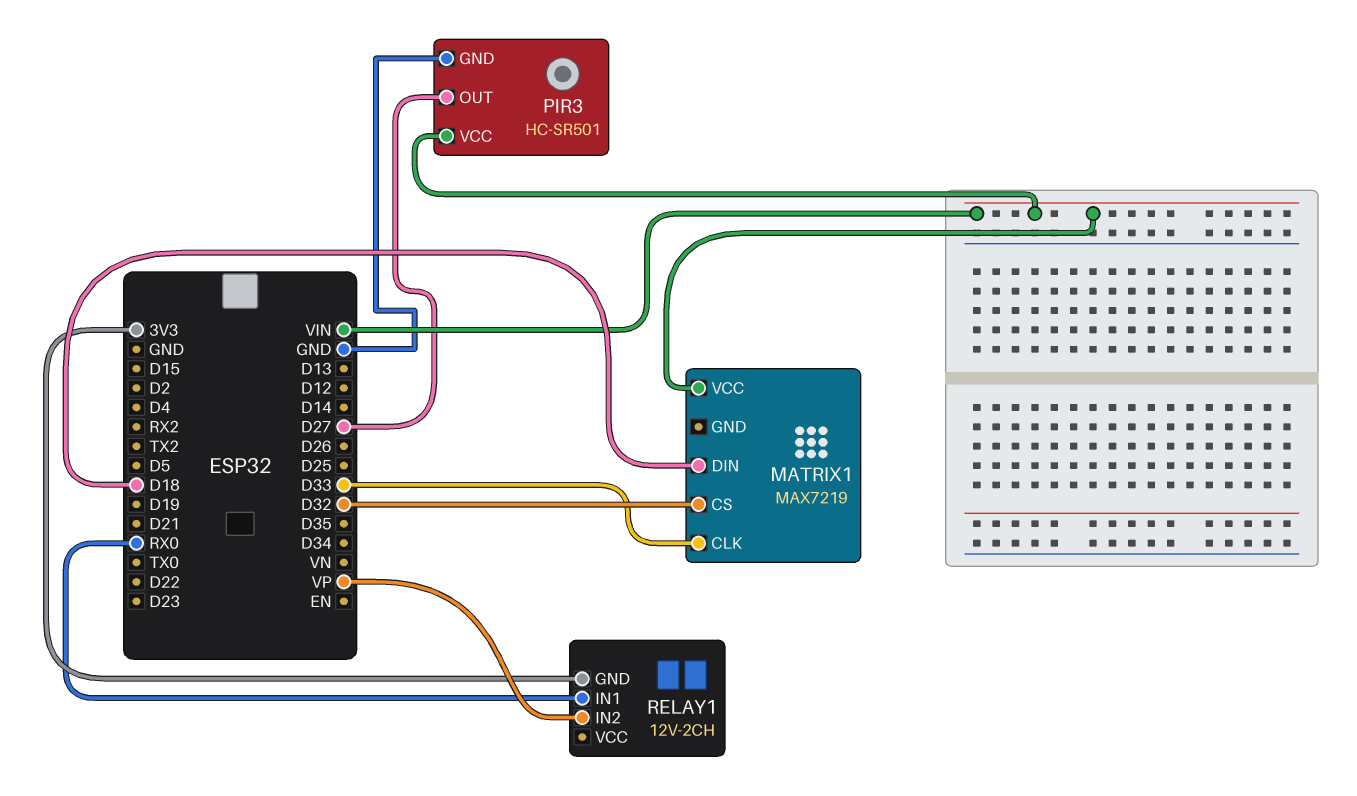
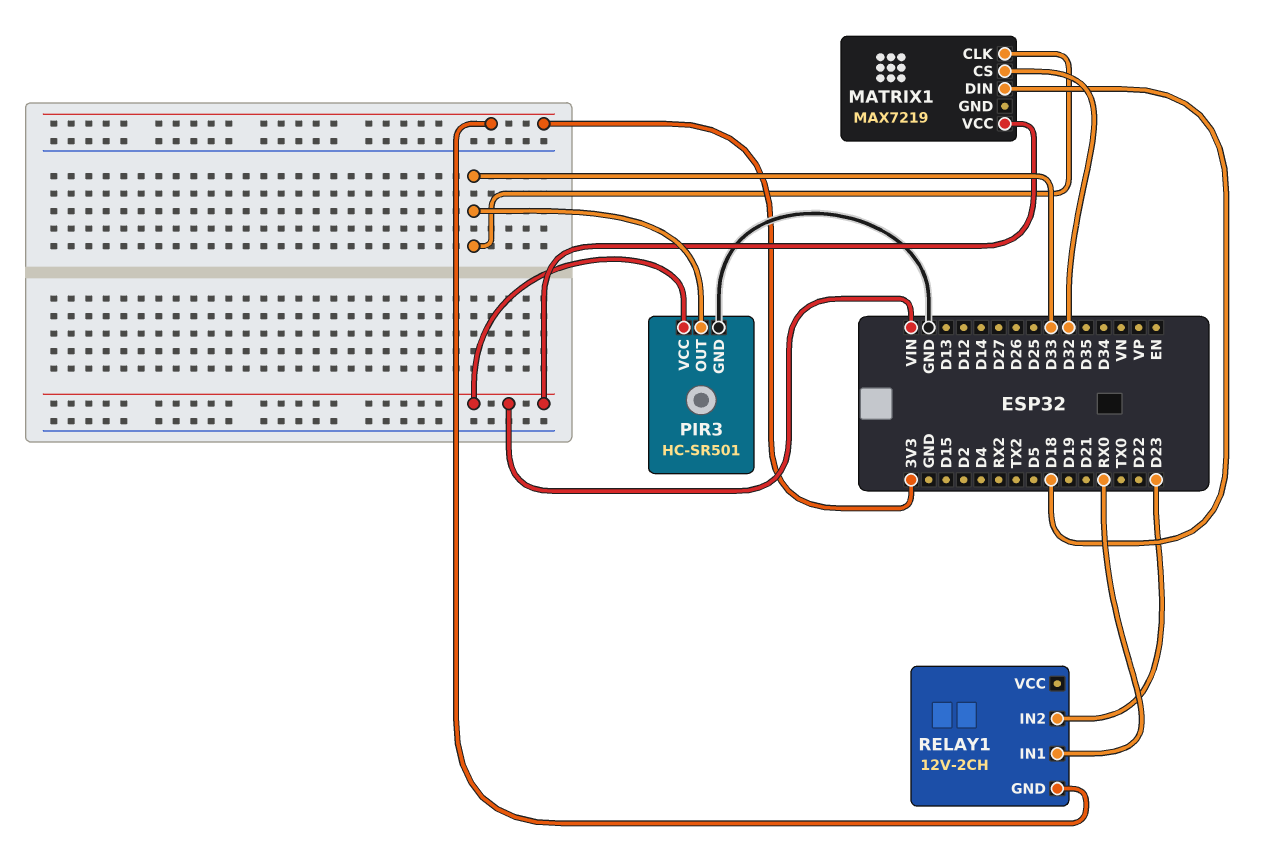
PIR3 pin OUT: D27 -> D33
RELAY1 pin IN2: VP -> D23

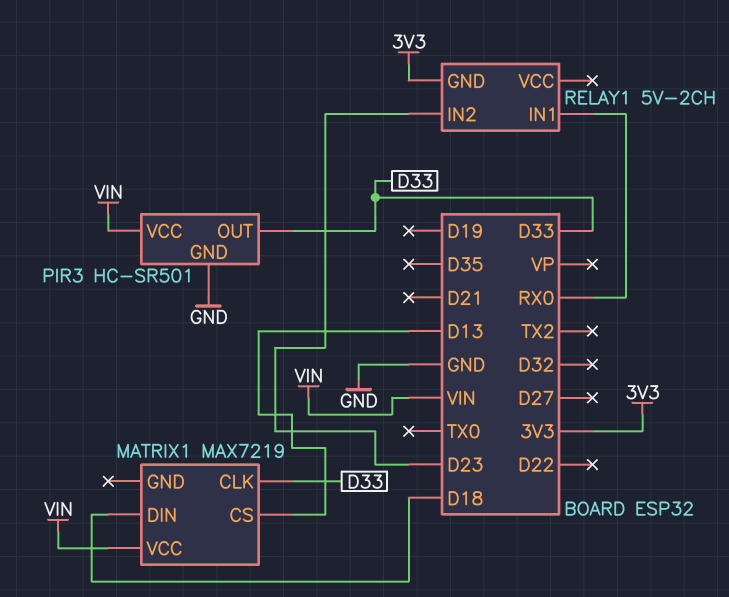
MATRIX1 pin CS: D32 -> D13
RELAY1: 12V-2CH -> 5V-2CH

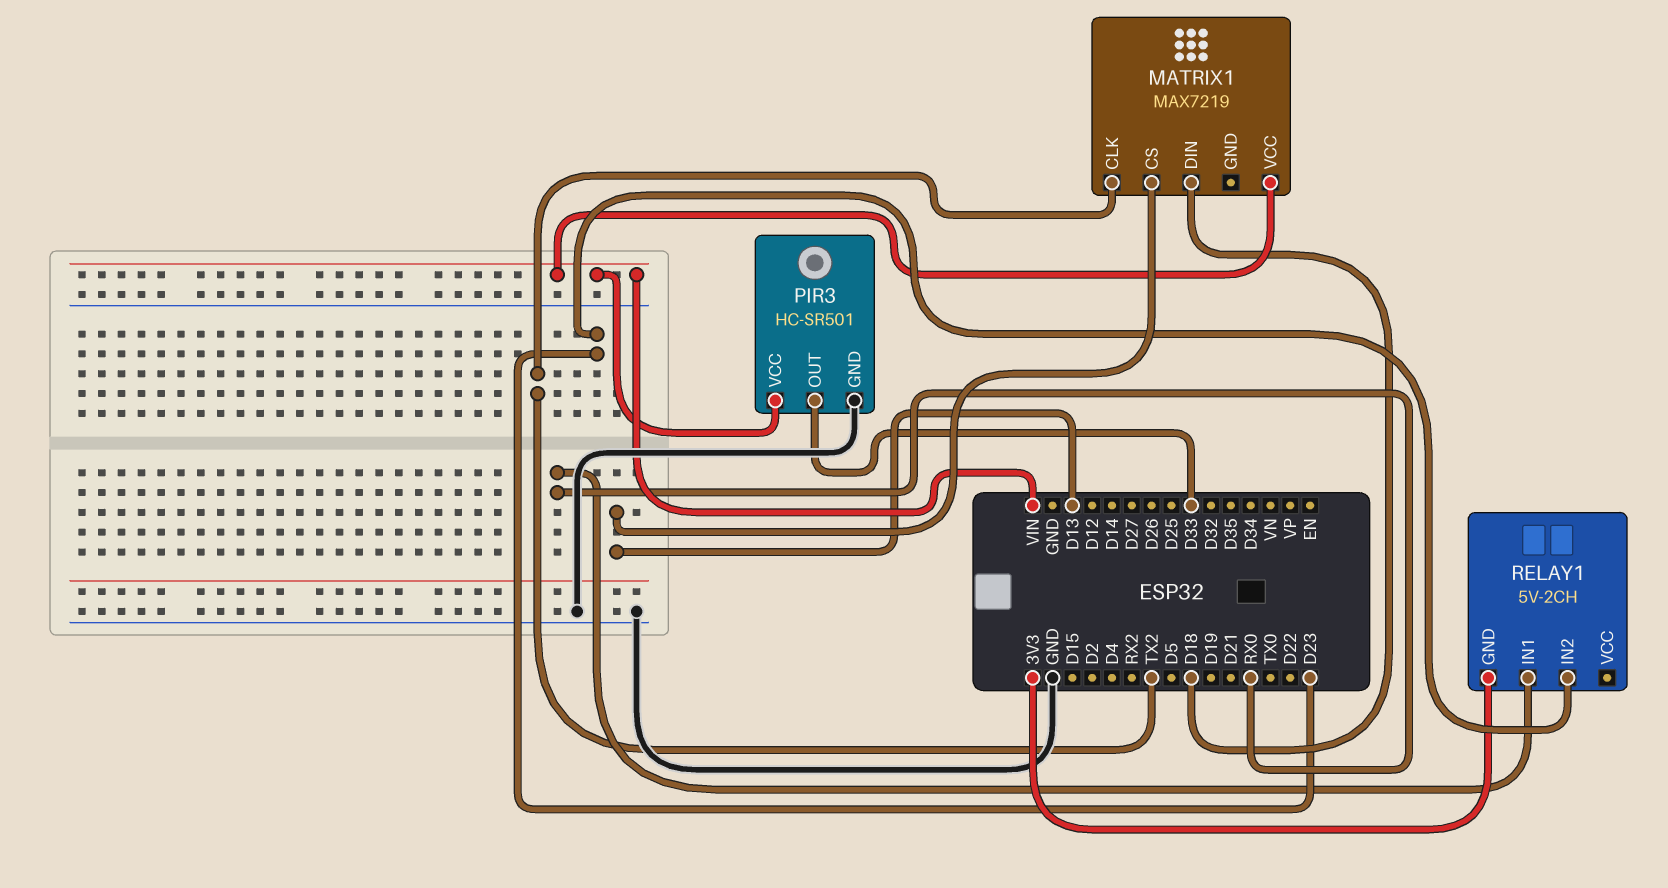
MATRIX1 pin CLK: D33 -> TX2

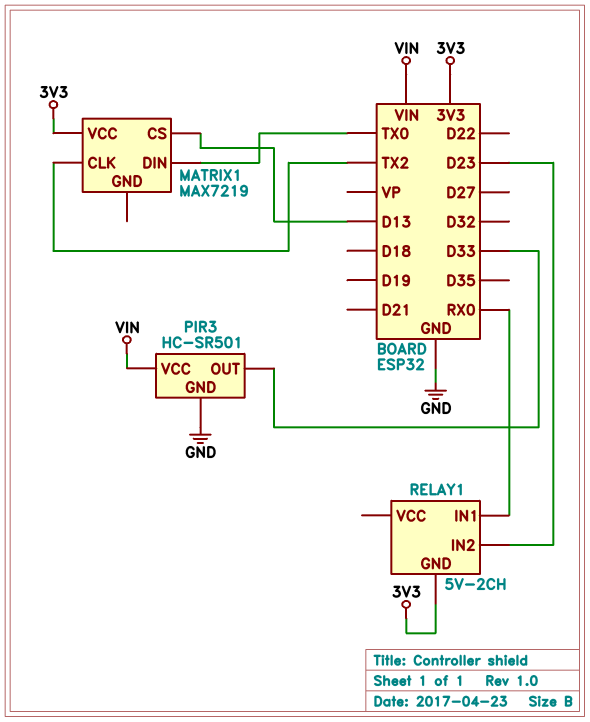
MATRIX1 pin DIN: D18 -> TX0
MATRIX1 pin VCC: VIN -> 3V3

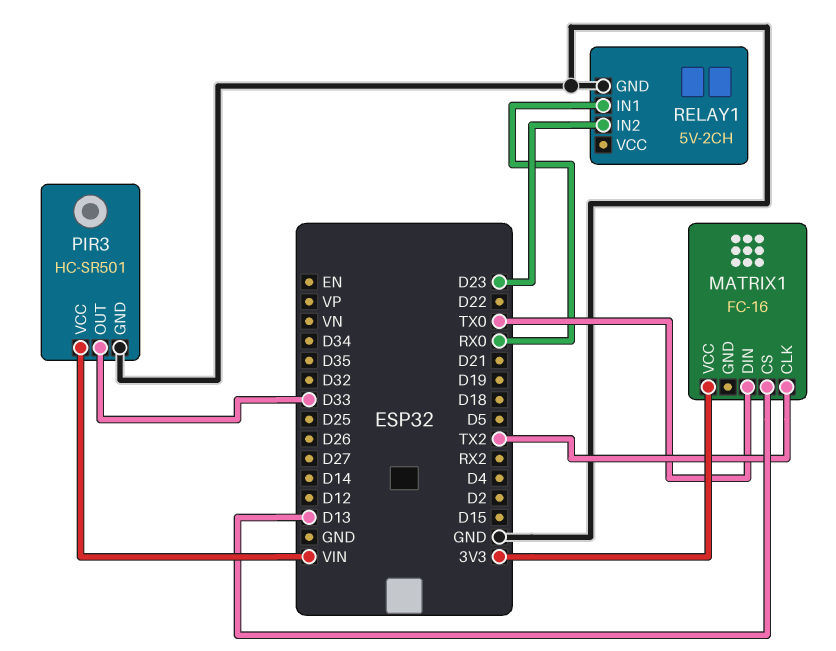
MATRIX1: MAX7219 -> FC-16
RELAY1 pin GND: 3V3 -> GND

